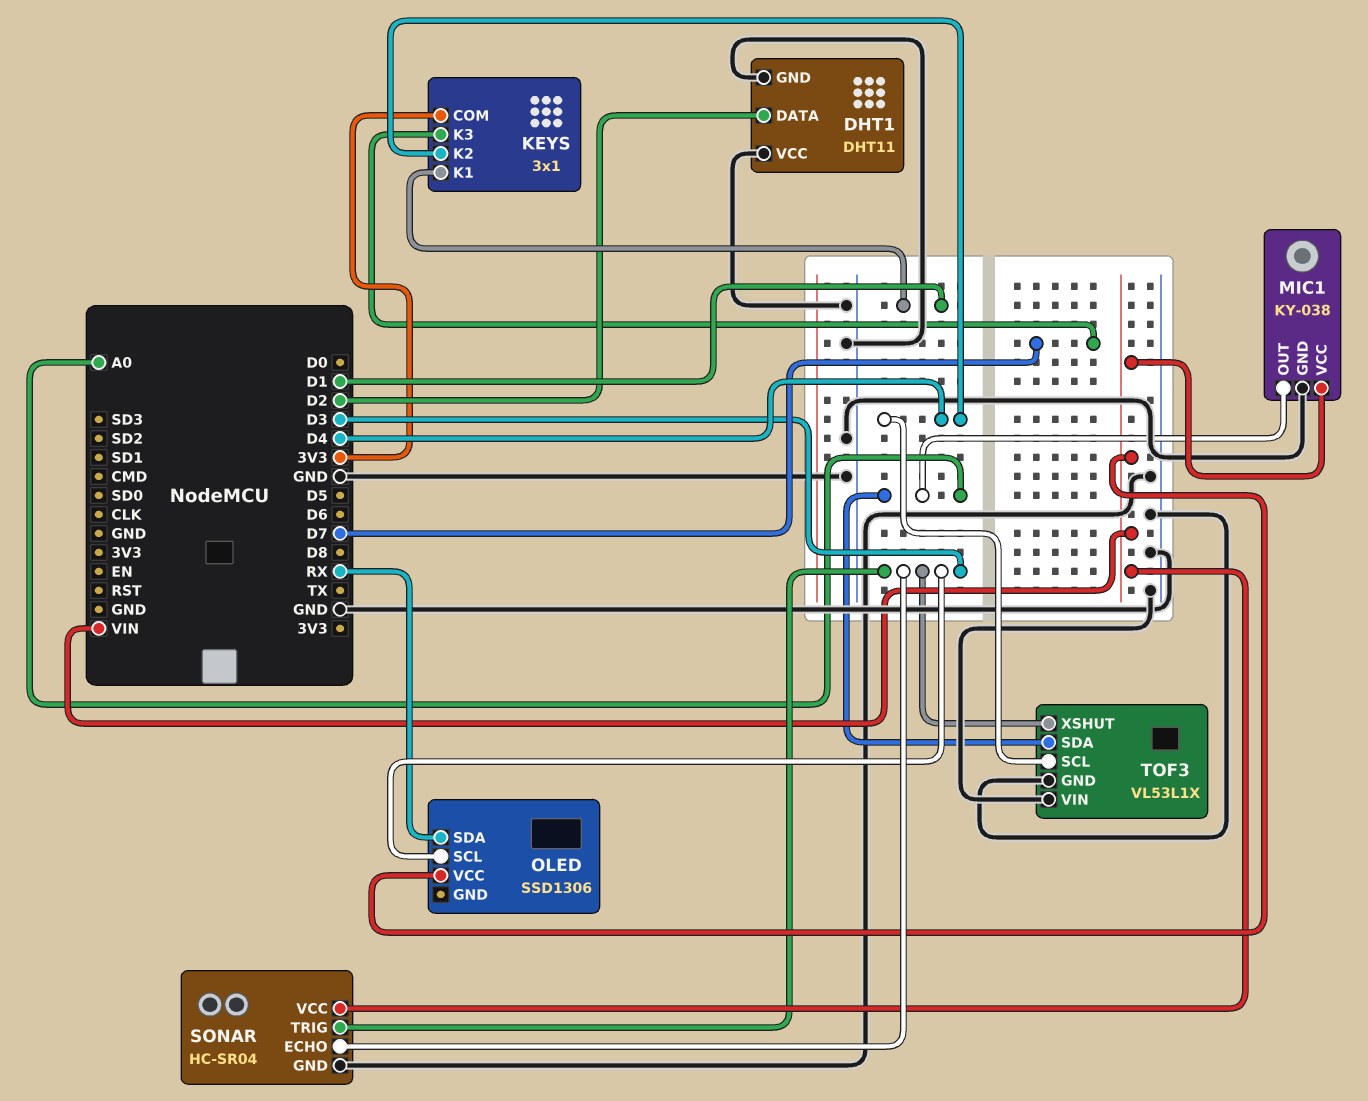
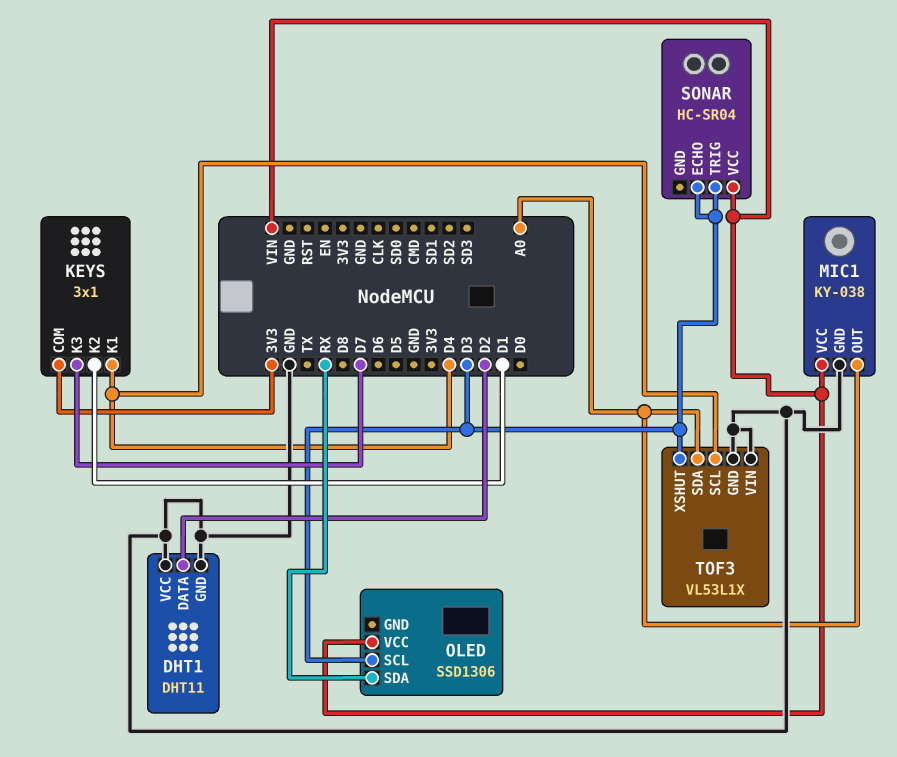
KEYS pin K1: D1 -> D4
KEYS pin K2: D4 -> D1
SONAR pin GND: GND -> none

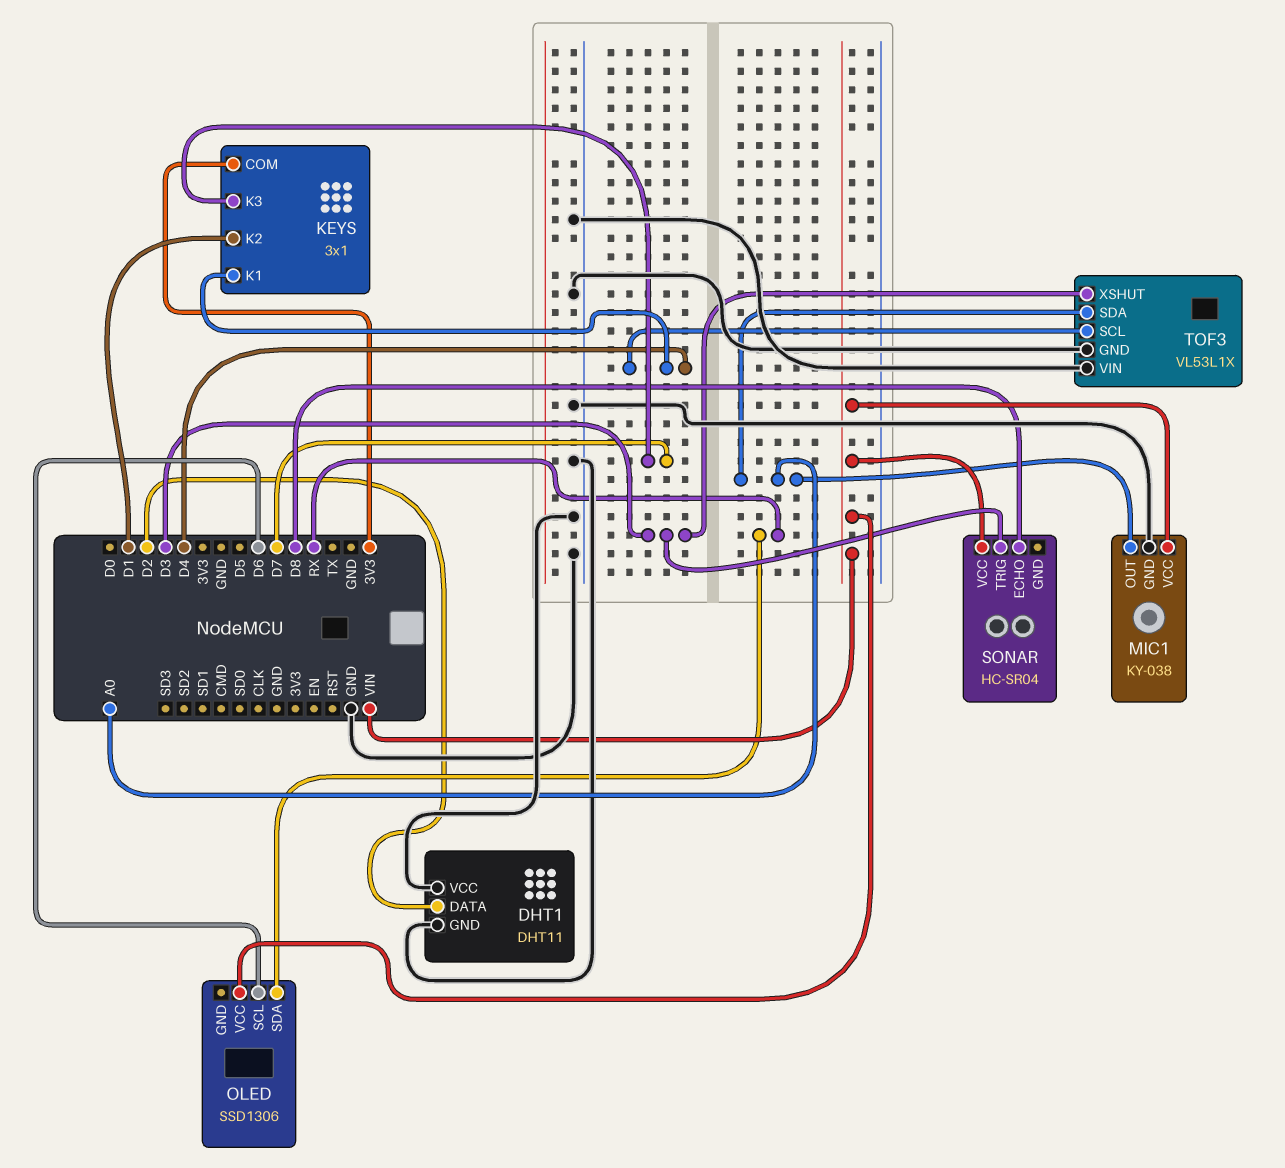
OLED pin SCL: D3 -> D6
SONAR pin ECHO: D3 -> D8

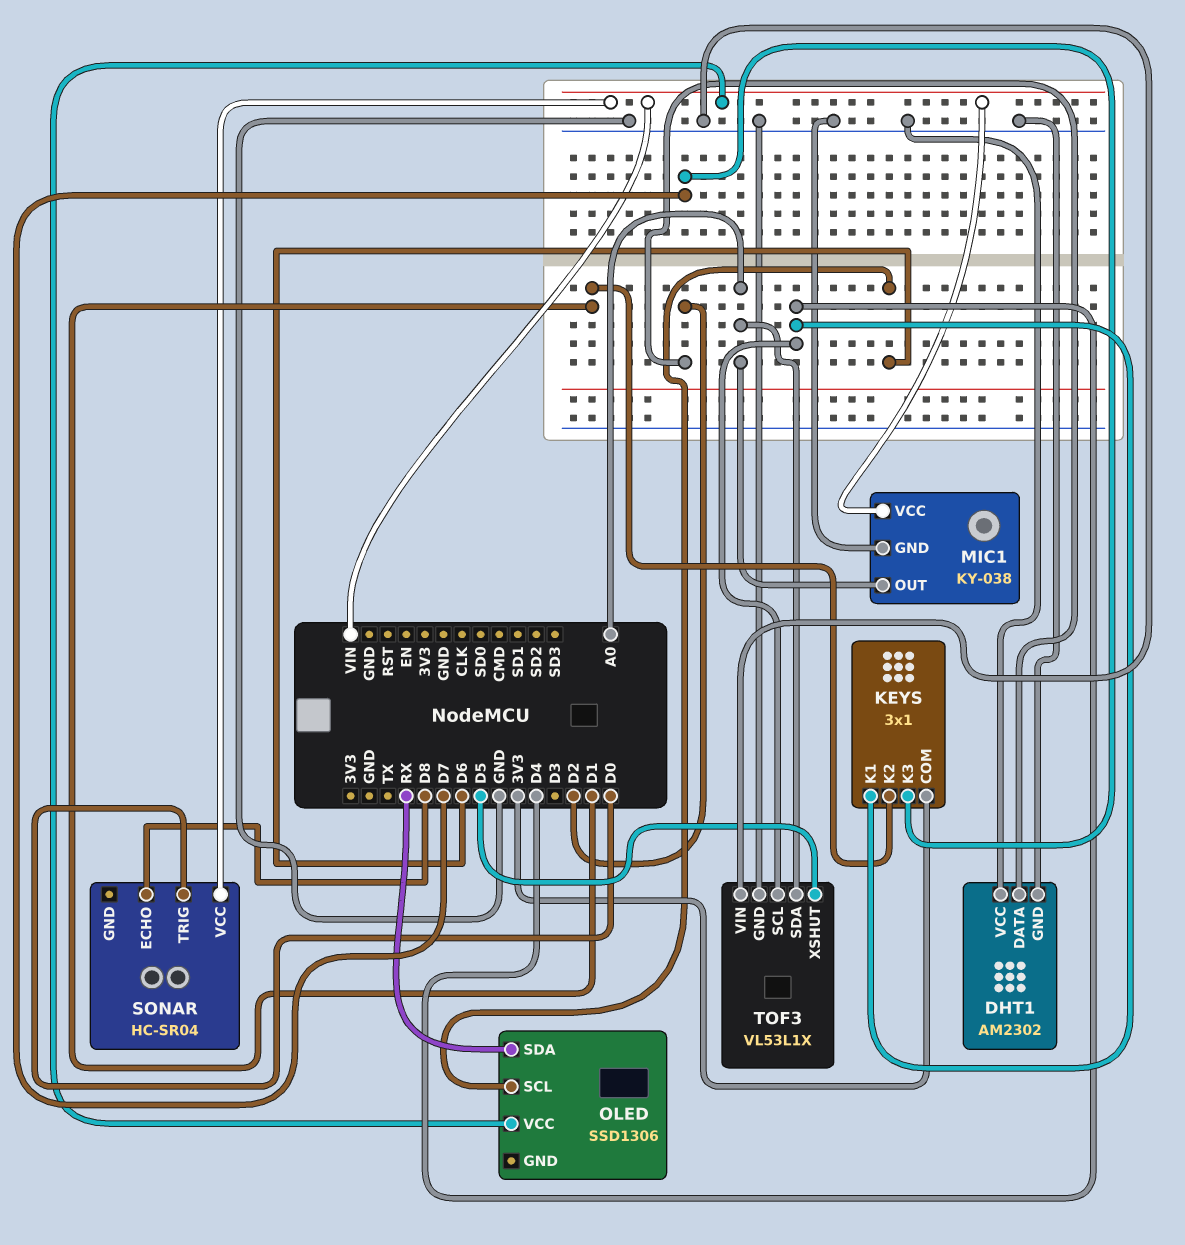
DHT1: DHT11 -> AM2302
SONAR pin TRIG: D3 -> D0
TOF3 pin XSHUT: D3 -> D5

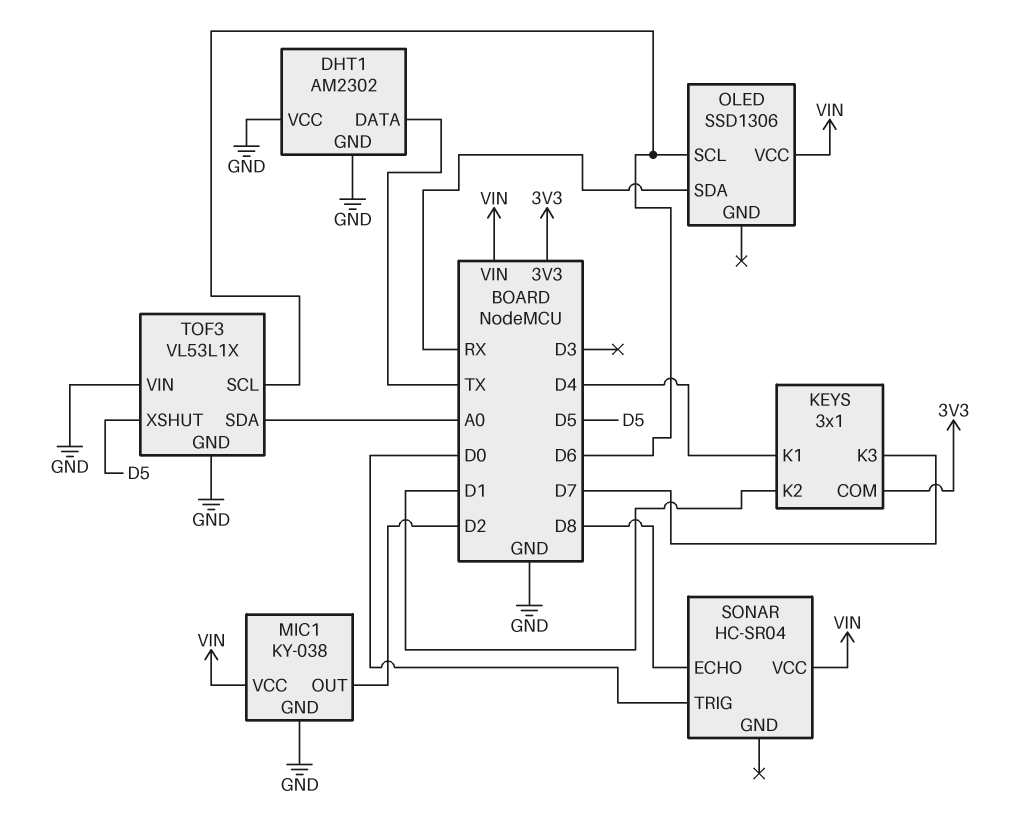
DHT1 pin DATA: D2 -> TX
MIC1 pin OUT: A0 -> D2
TOF3 pin SCL: D4 -> D6

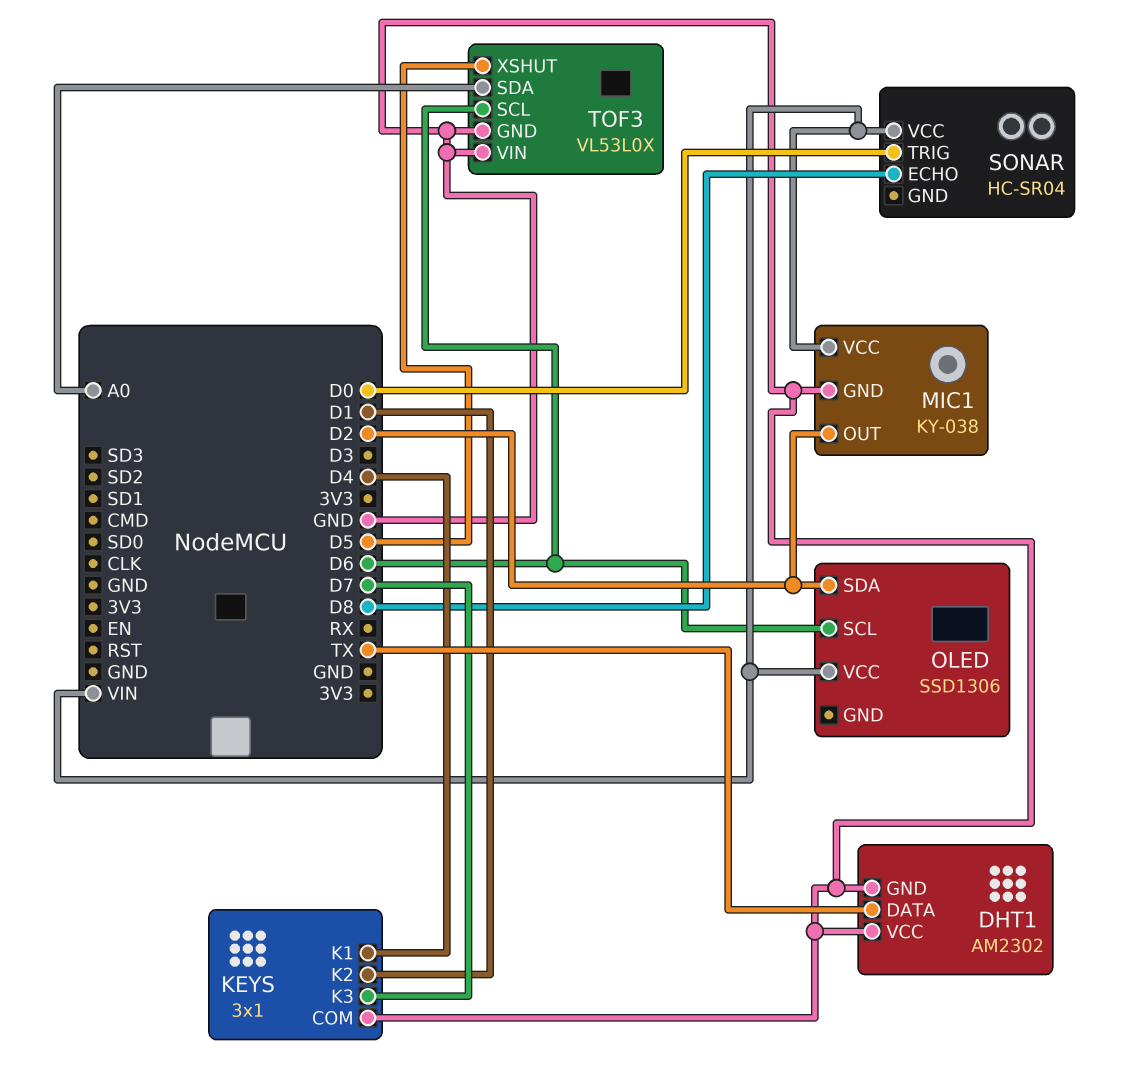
KEYS pin COM: 3V3 -> GND
OLED pin SDA: RX -> D2
TOF3: VL53L1X -> VL53L0X

